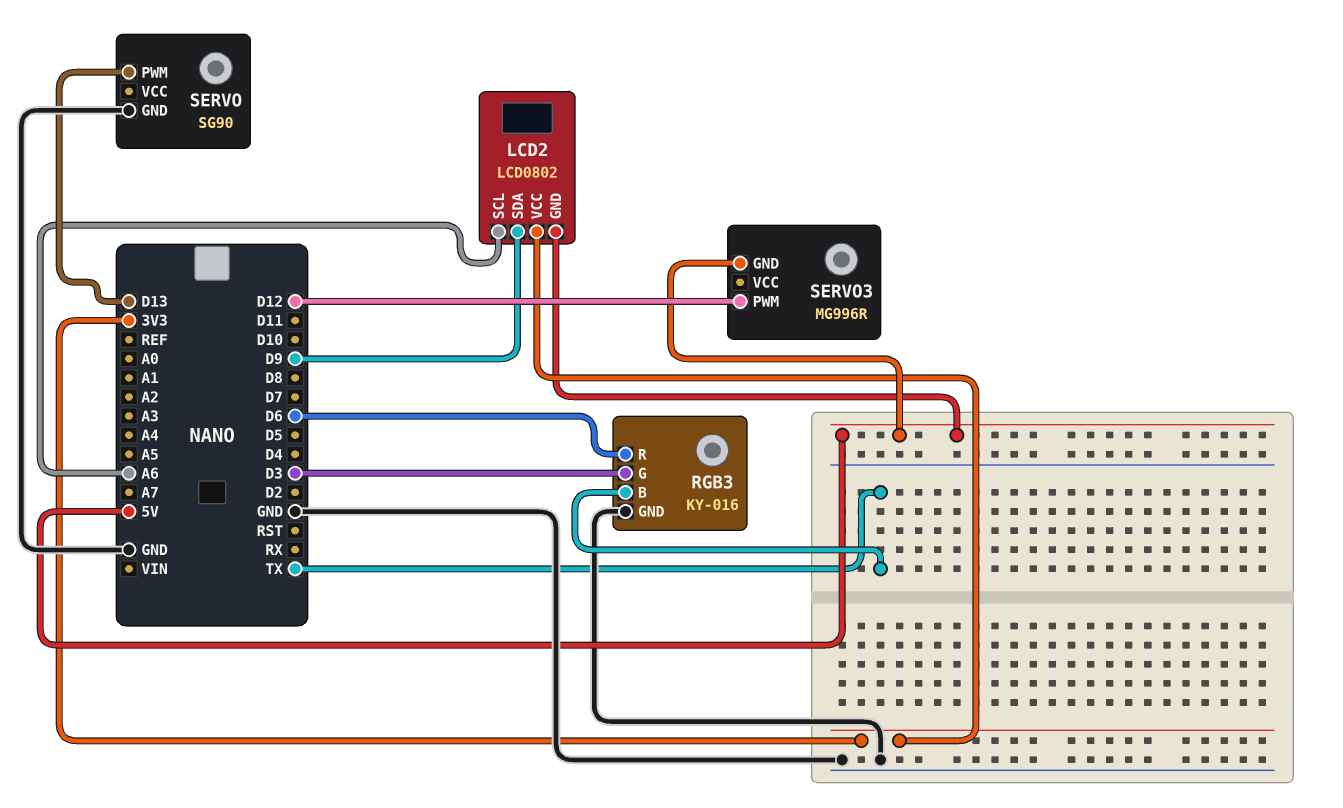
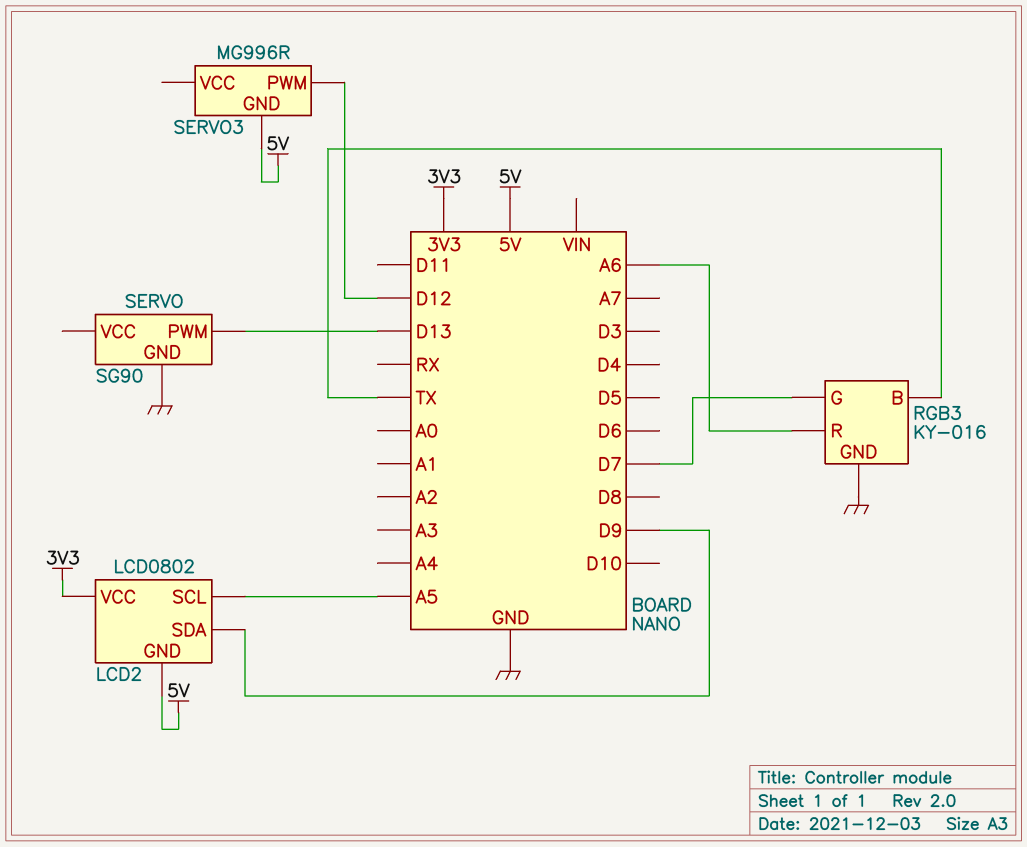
LCD2 pin SCL: A6 -> A5
RGB3 pin G: D3 -> D7
RGB3 pin R: D6 -> A6

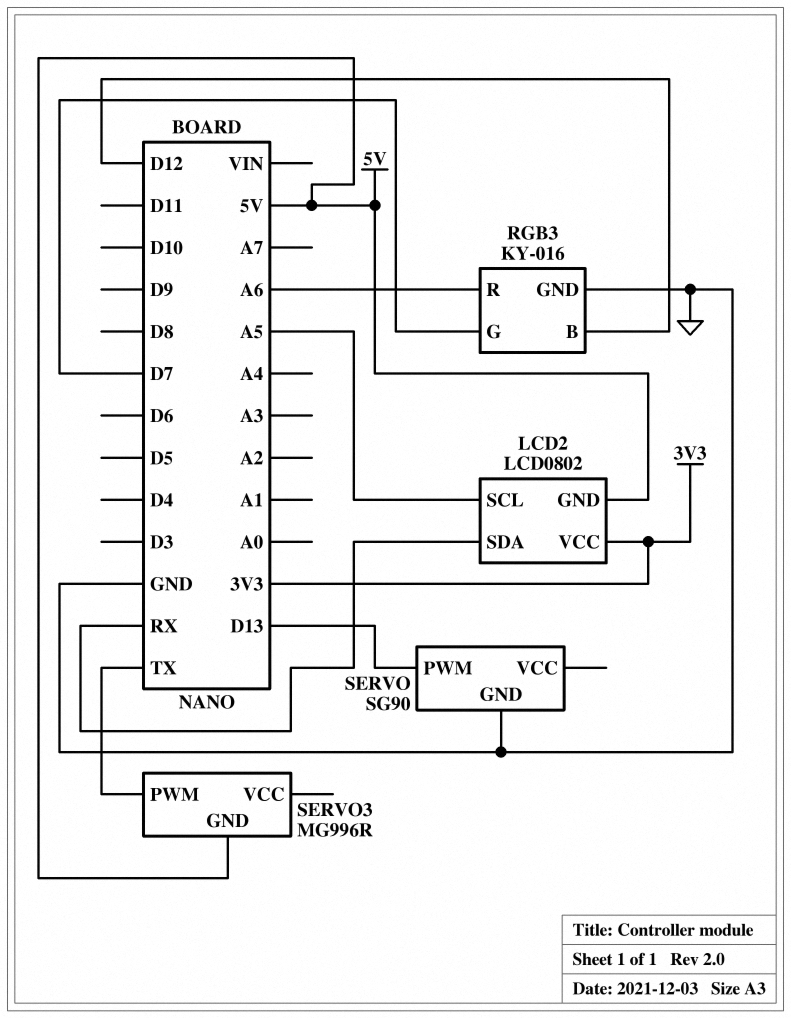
LCD2 pin SDA: D9 -> RX
RGB3 pin B: TX -> D12
SERVO3 pin PWM: D12 -> TX

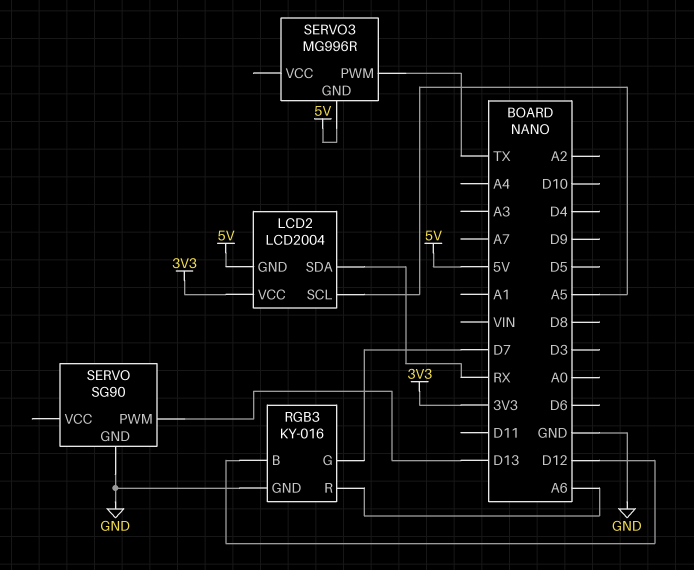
LCD2: LCD0802 -> LCD2004

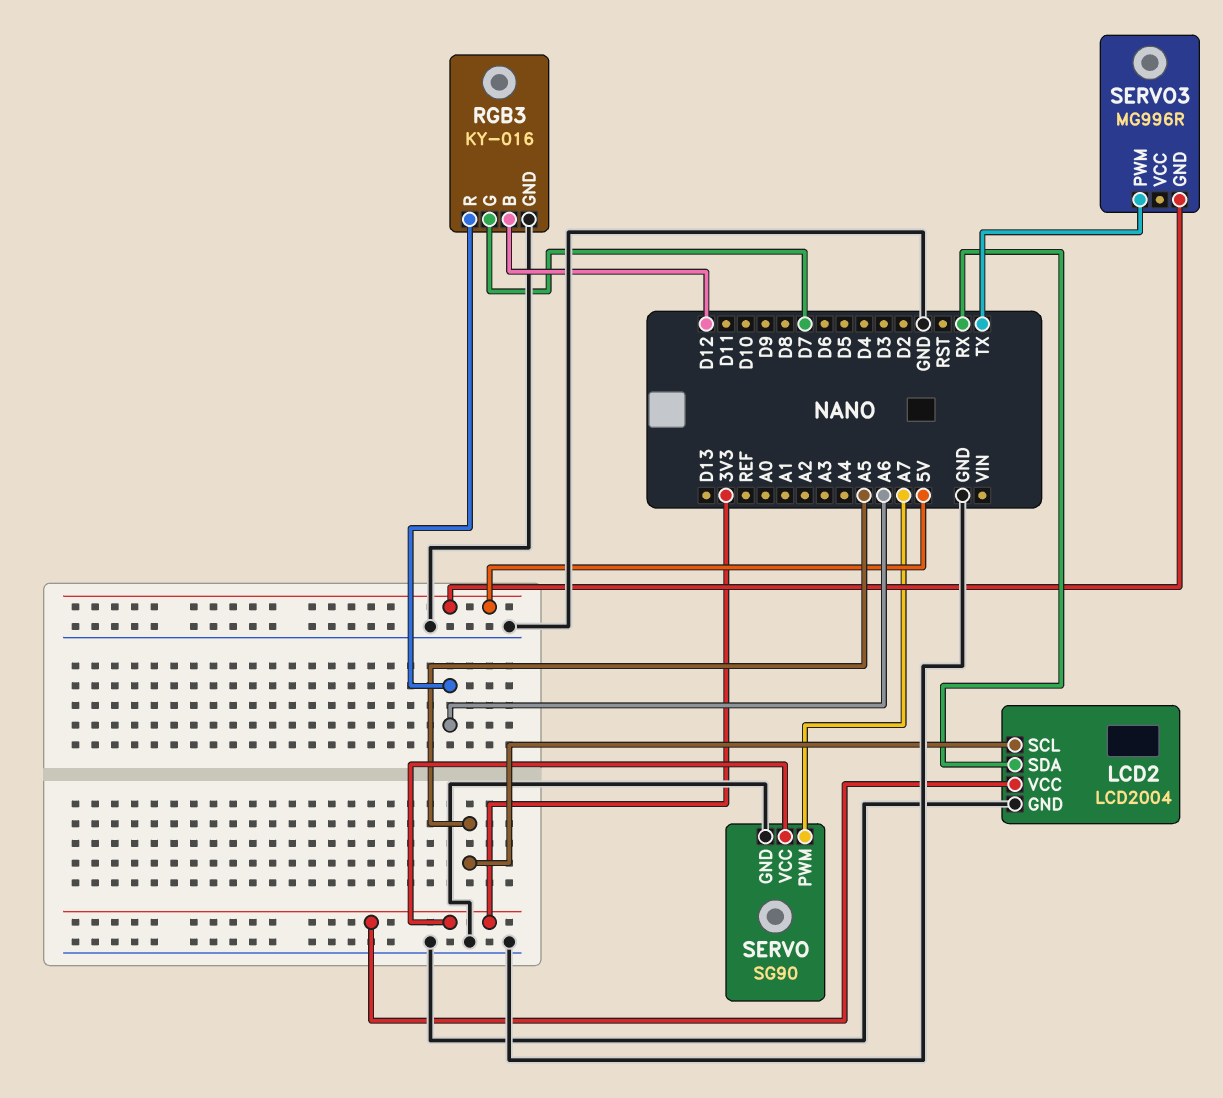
LCD2 pin GND: 5V -> GND
SERVO pin PWM: D13 -> A7
SERVO pin VCC: none -> 3V3

